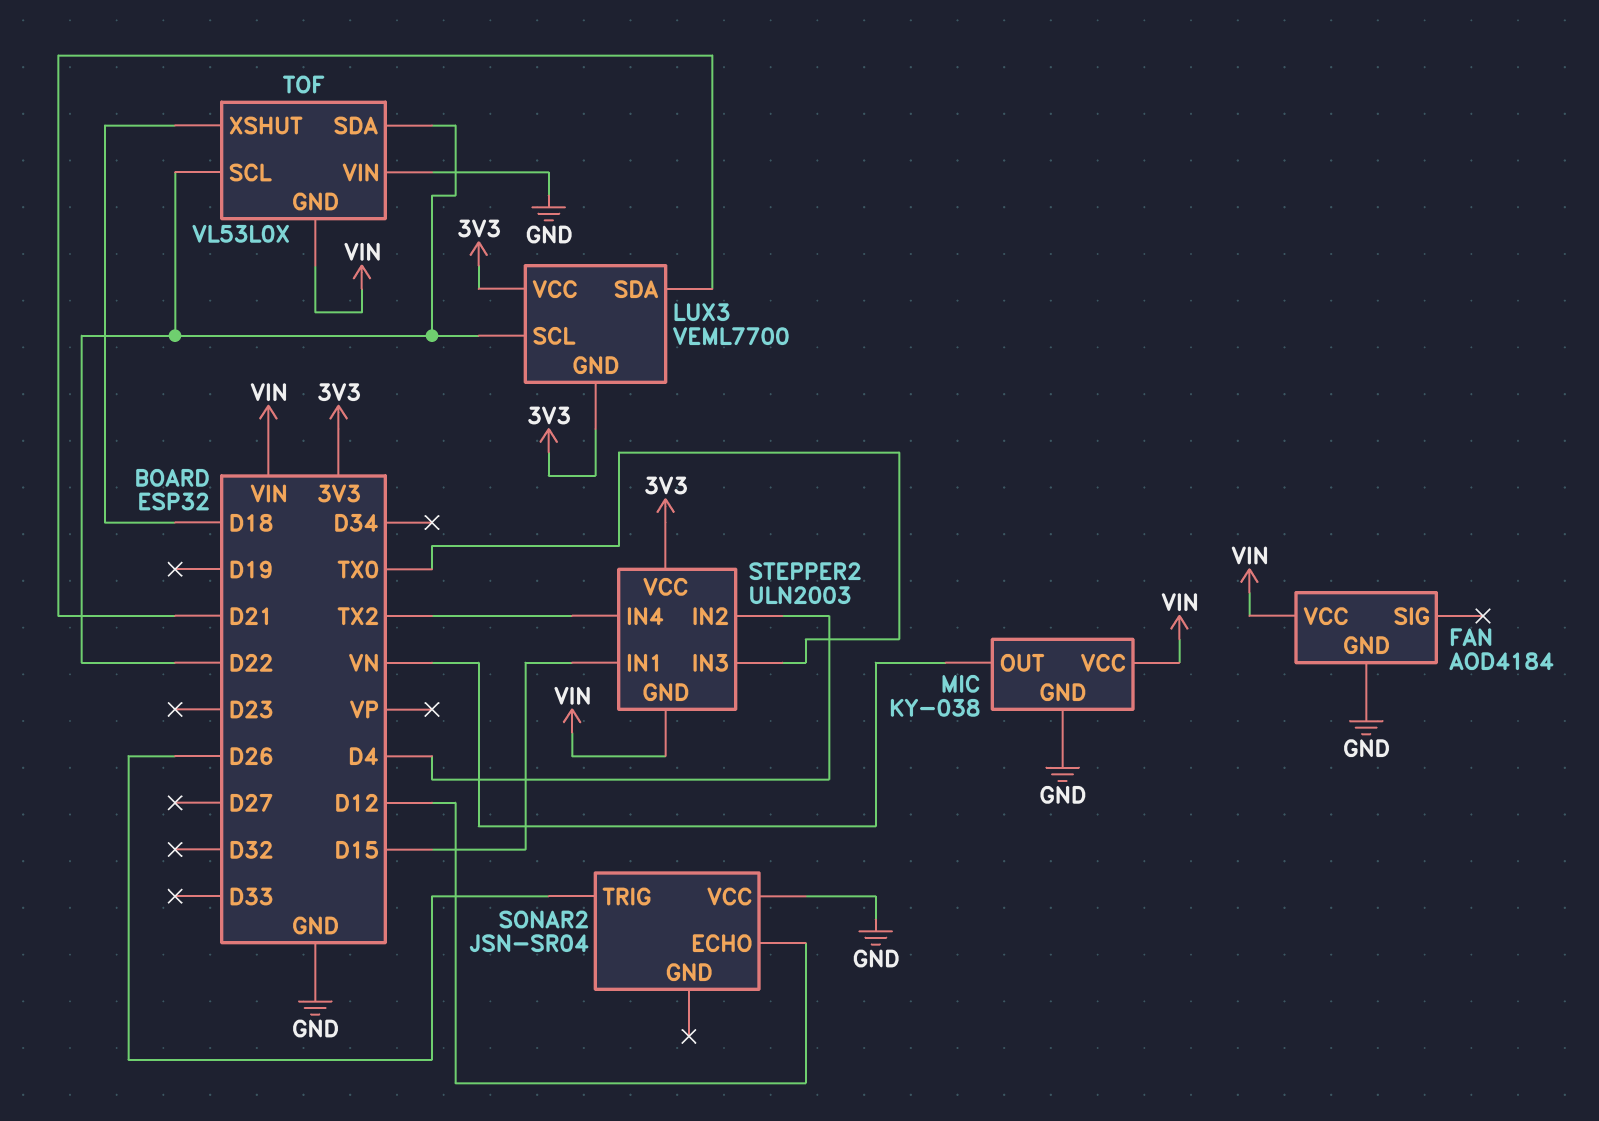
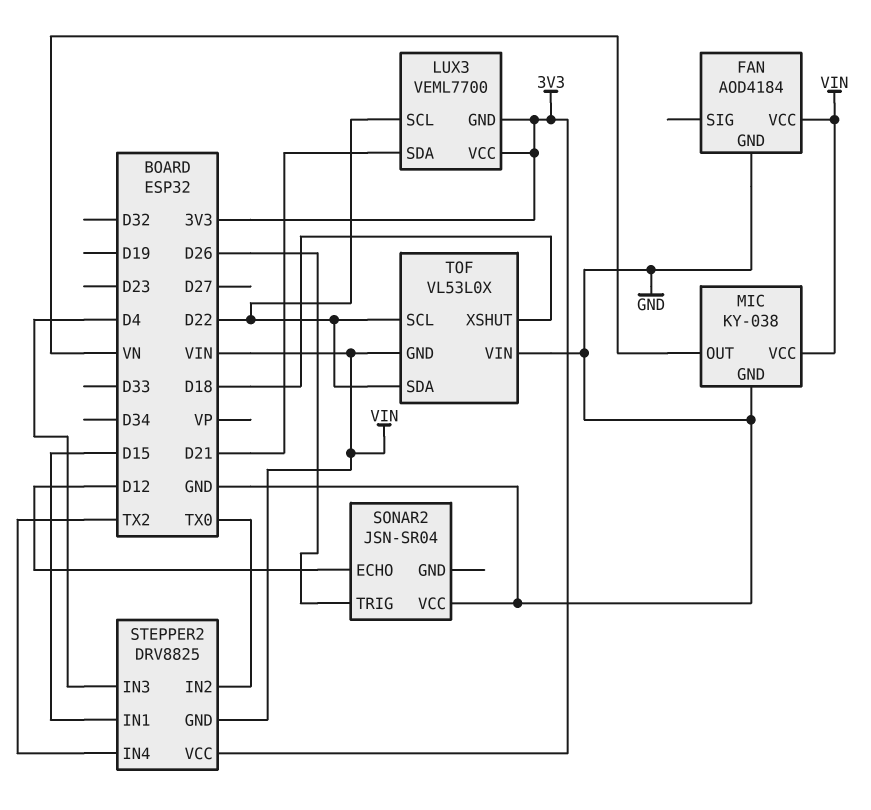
STEPPER2: ULN2003 -> DRV8825
STEPPER2 pin IN2: D4 -> TX0
STEPPER2 pin IN3: TX0 -> D4

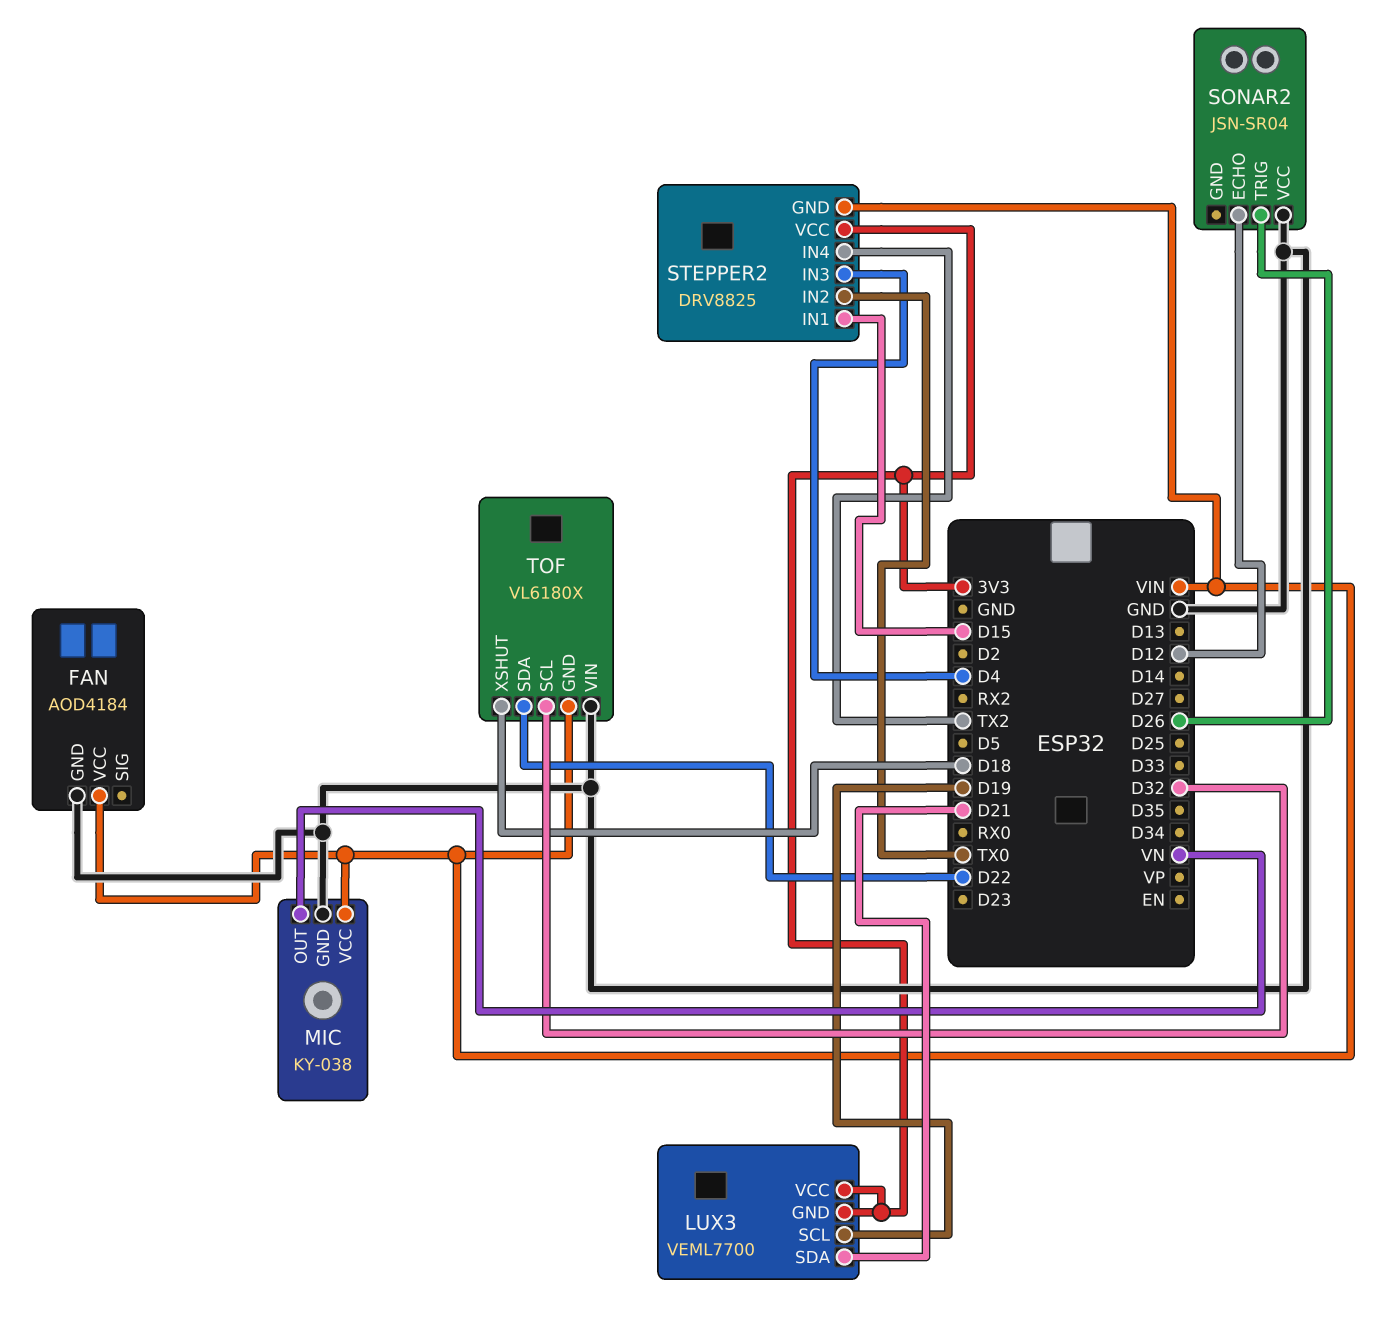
LUX3 pin SCL: D22 -> D19
TOF: VL53L0X -> VL6180X
TOF pin SCL: D22 -> D32

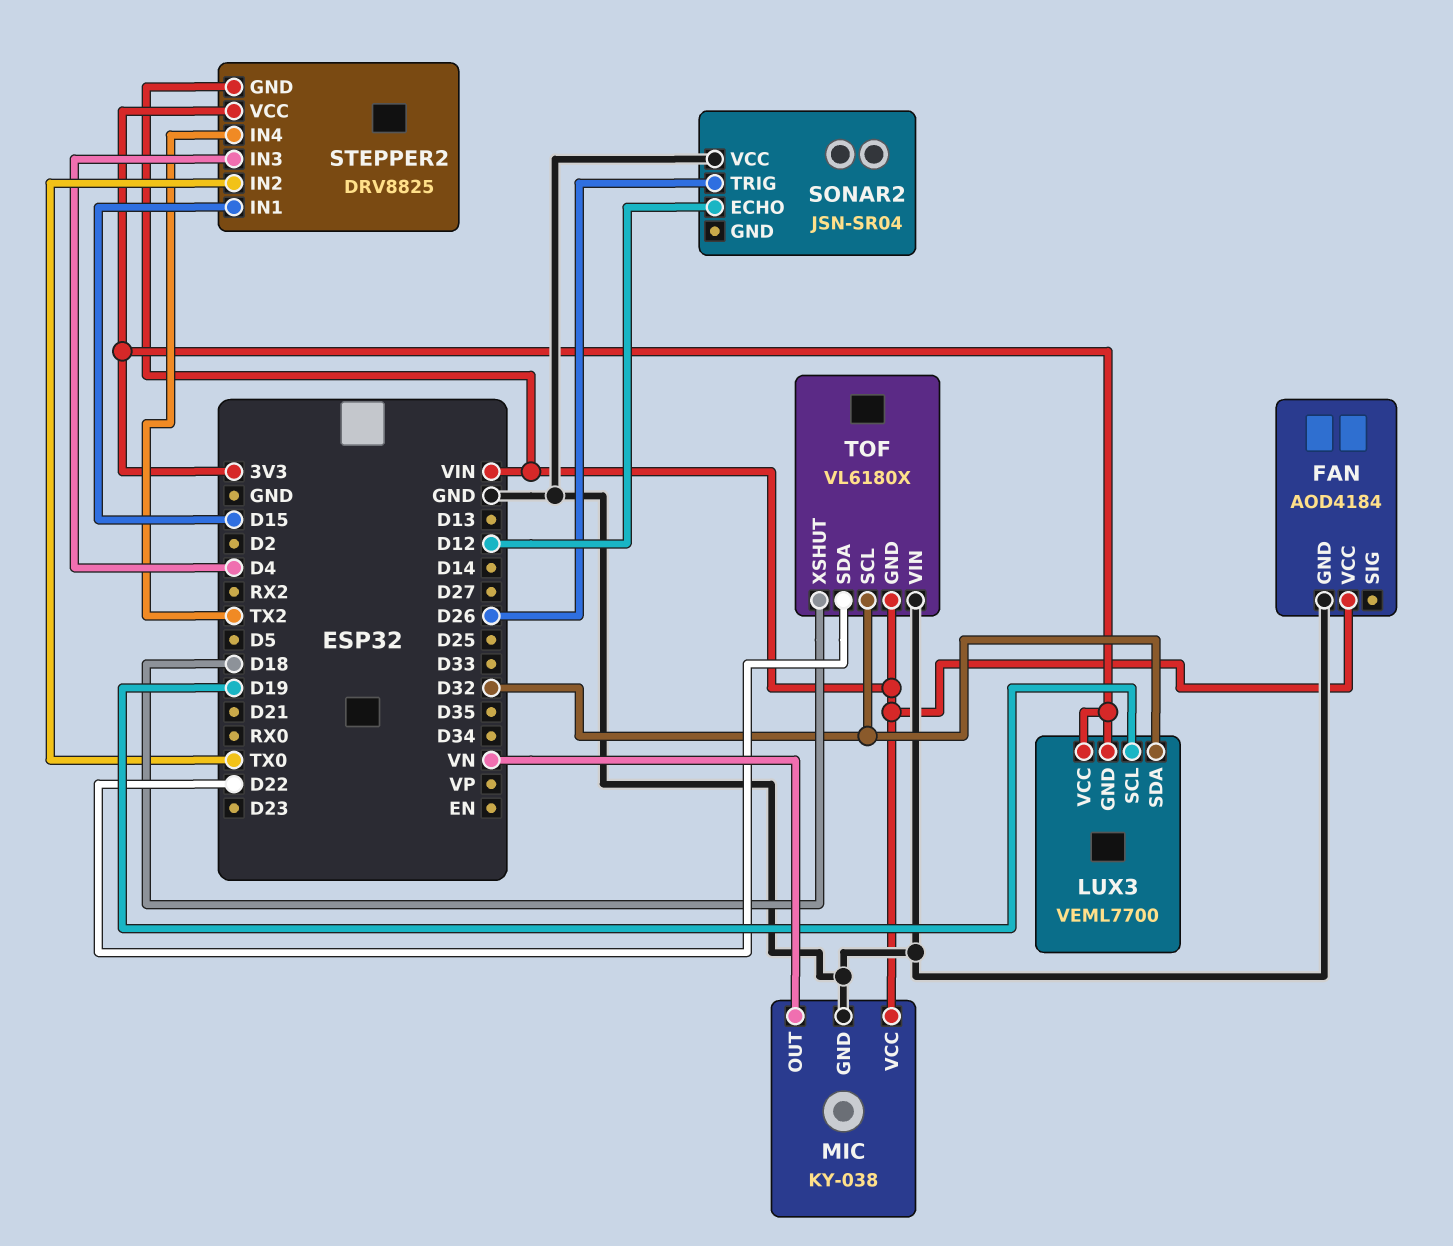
LUX3 pin SDA: D21 -> D32

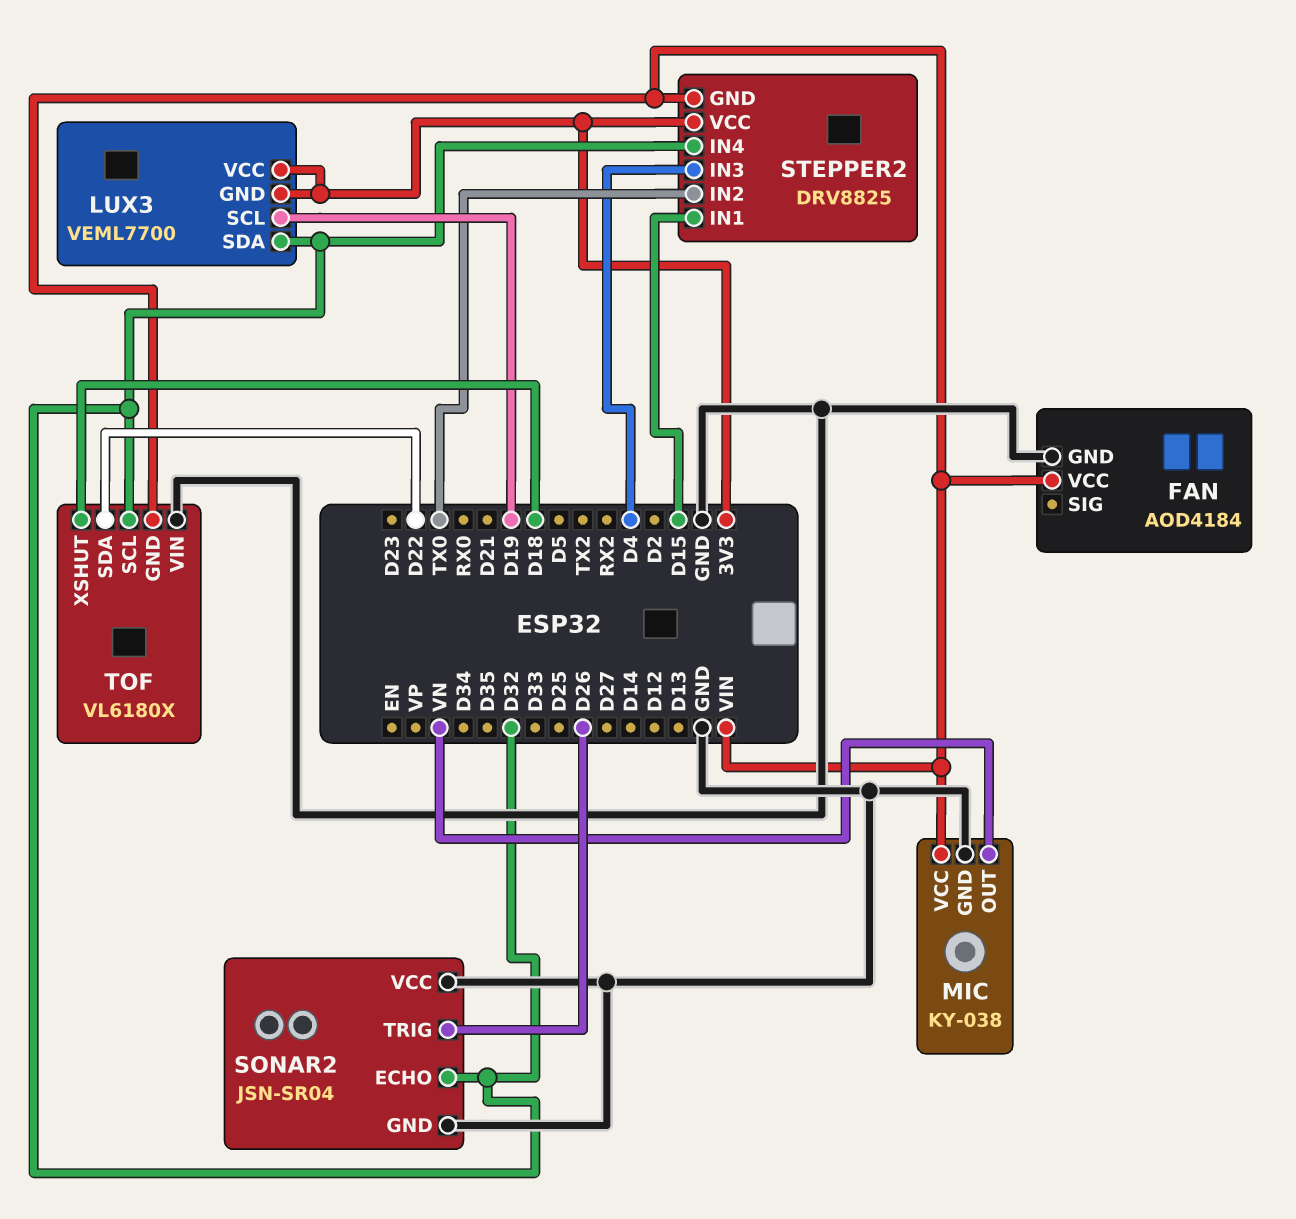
SONAR2 pin ECHO: D12 -> D32
SONAR2 pin GND: none -> GND
STEPPER2 pin IN4: TX2 -> D32

